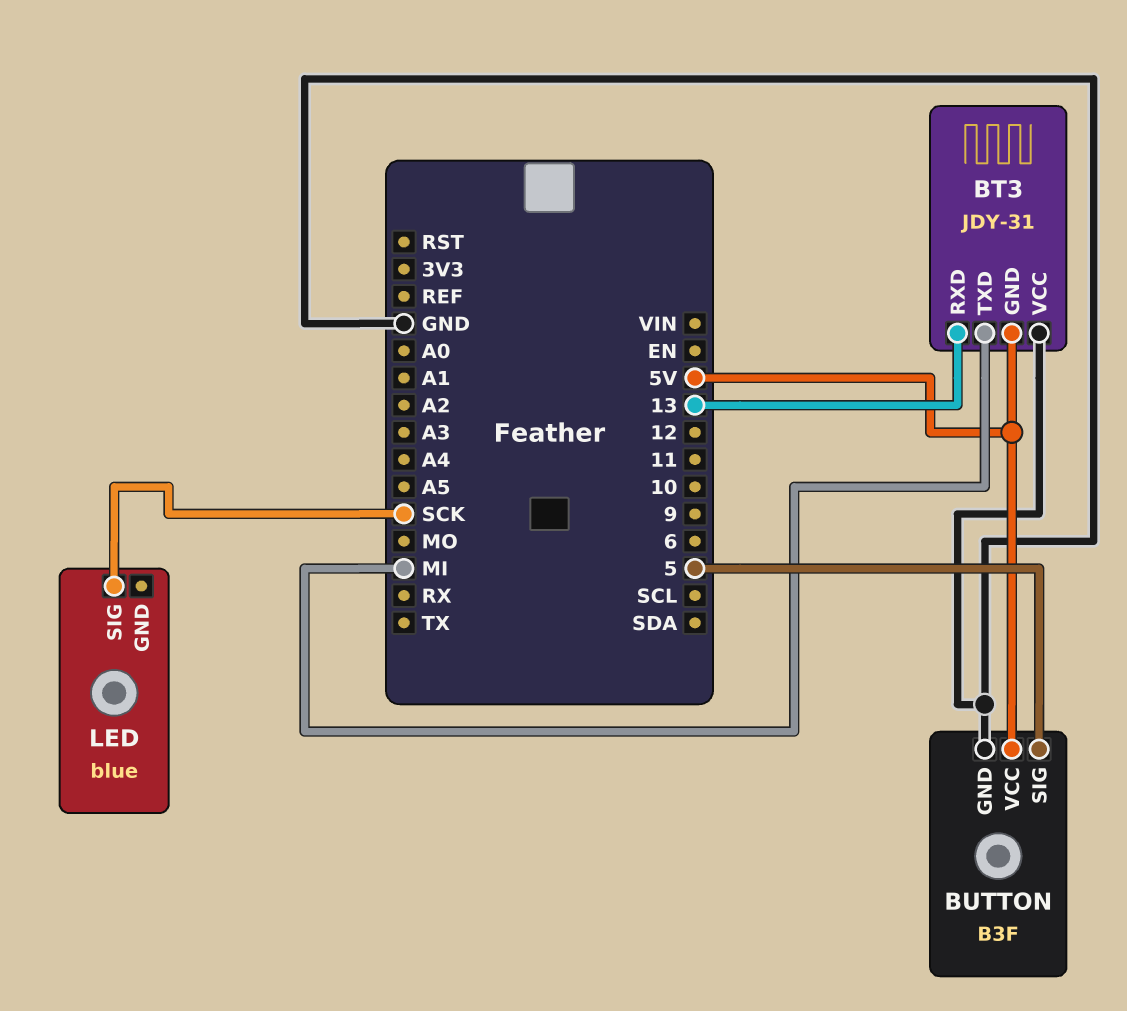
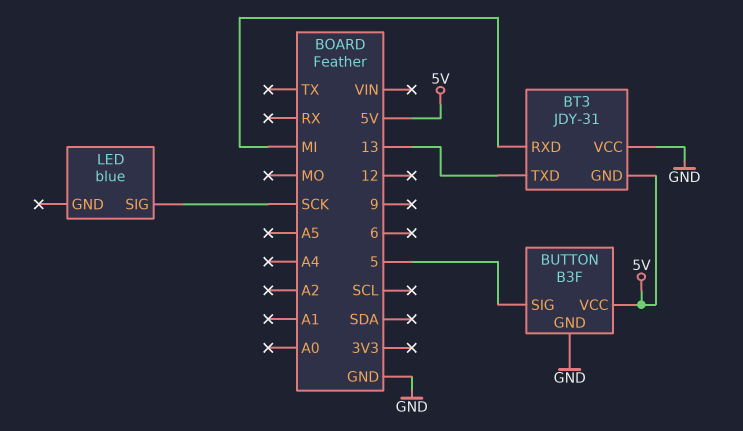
BT3 pin RXD: 13 -> MI
BT3 pin TXD: MI -> 13

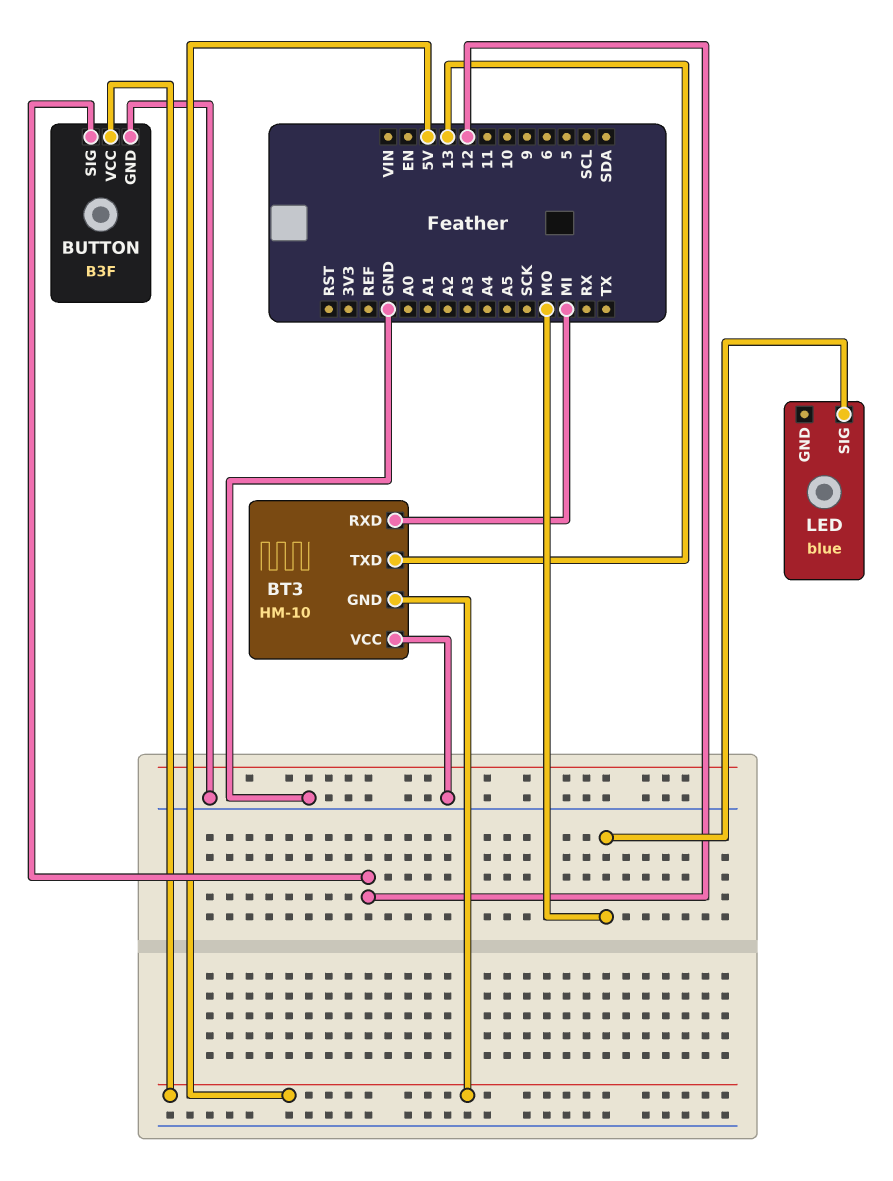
BT3: JDY-31 -> HM-10
BUTTON pin SIG: 5 -> 12
LED pin SIG: SCK -> MO

